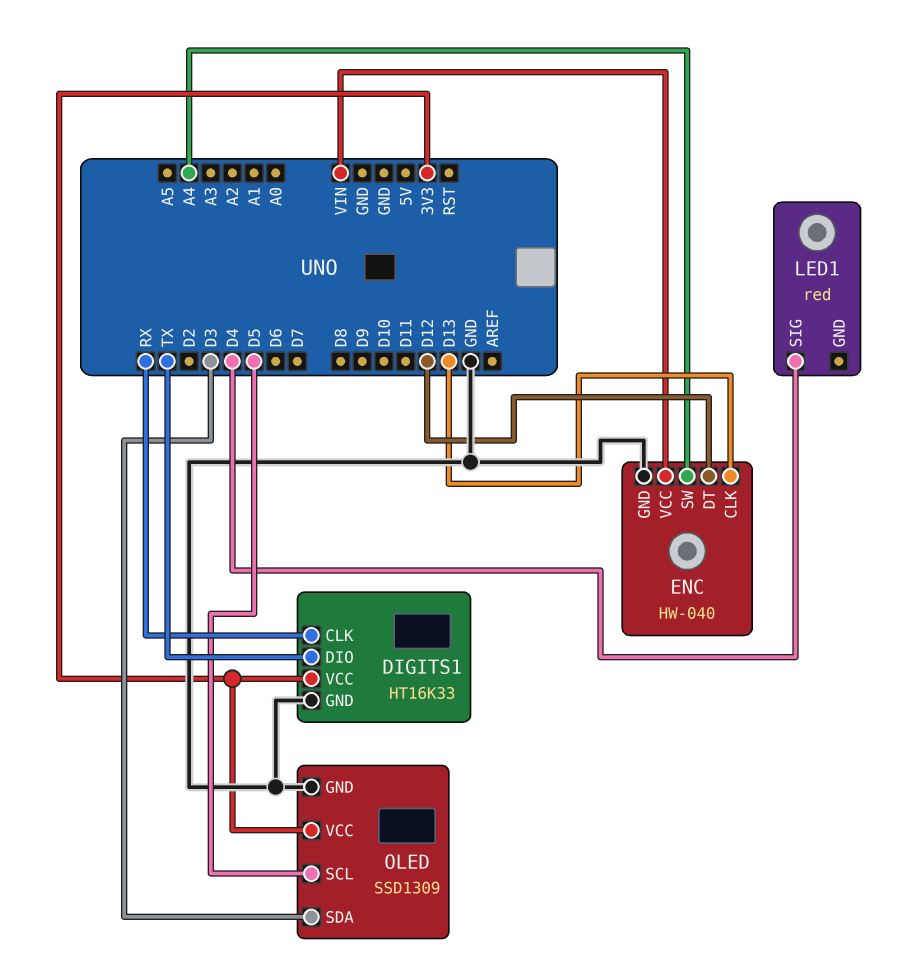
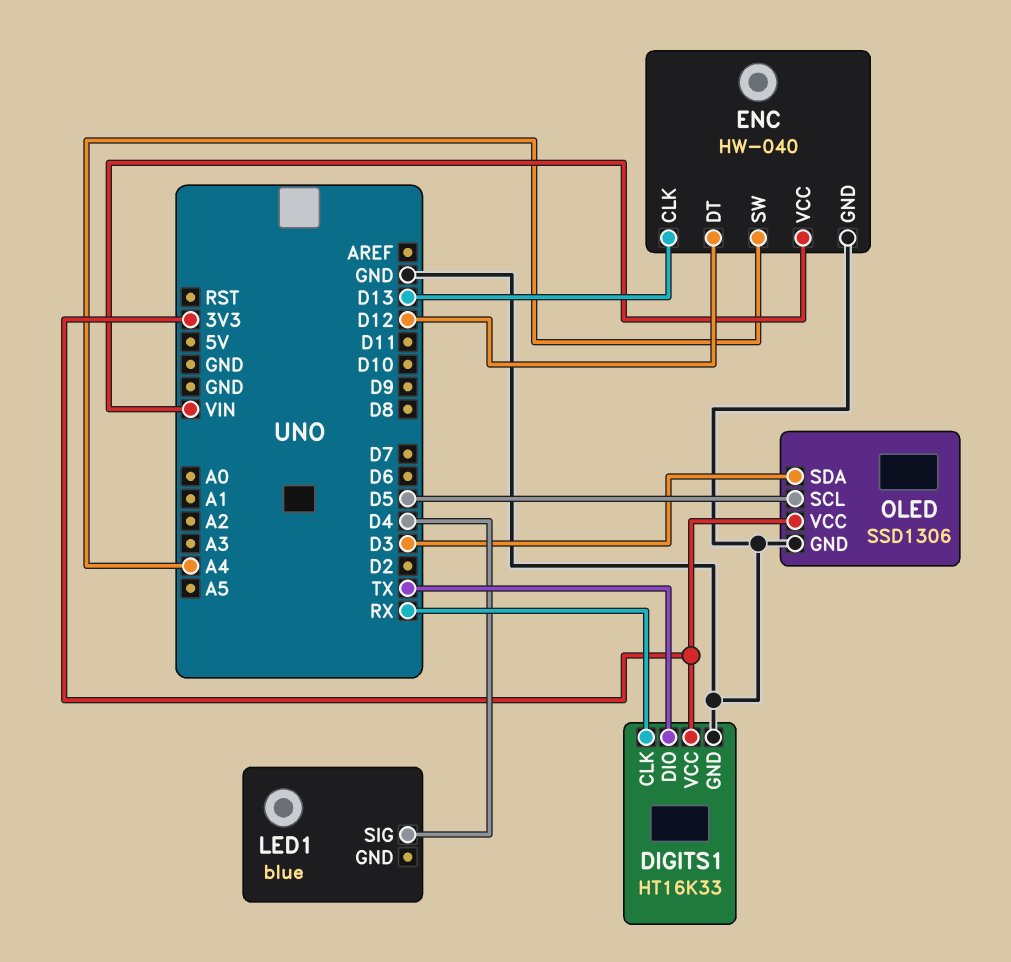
LED1: red -> blue
OLED: SSD1309 -> SSD1306

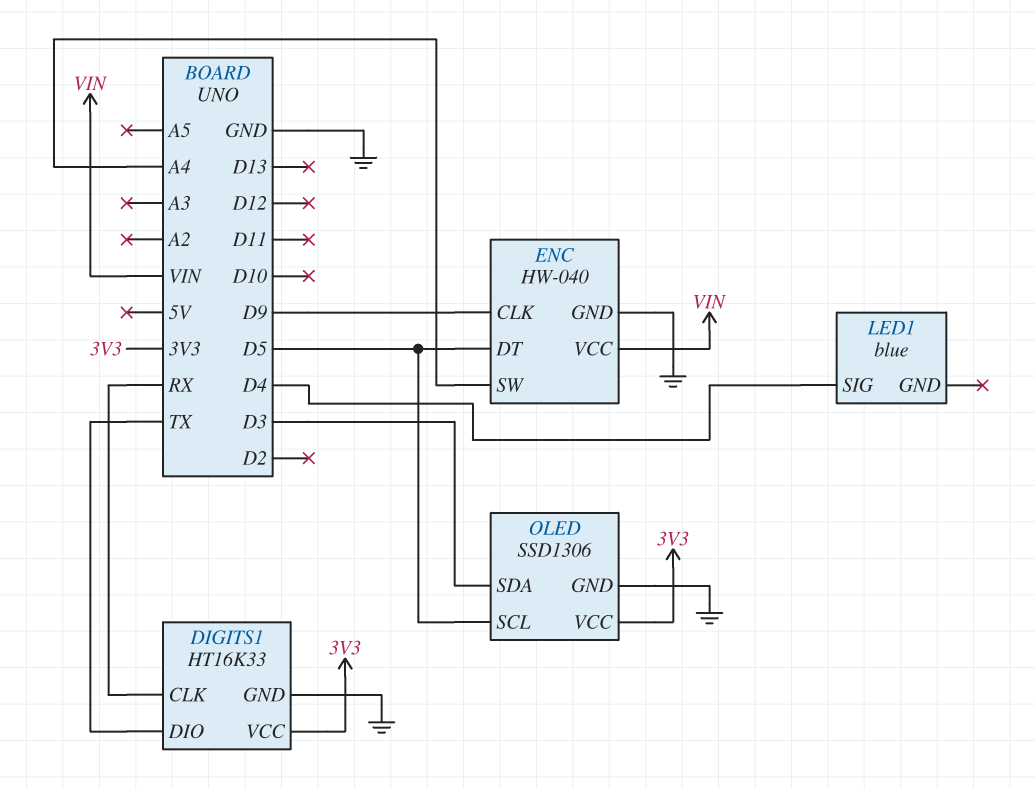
ENC pin CLK: D13 -> D9
ENC pin DT: D12 -> D5

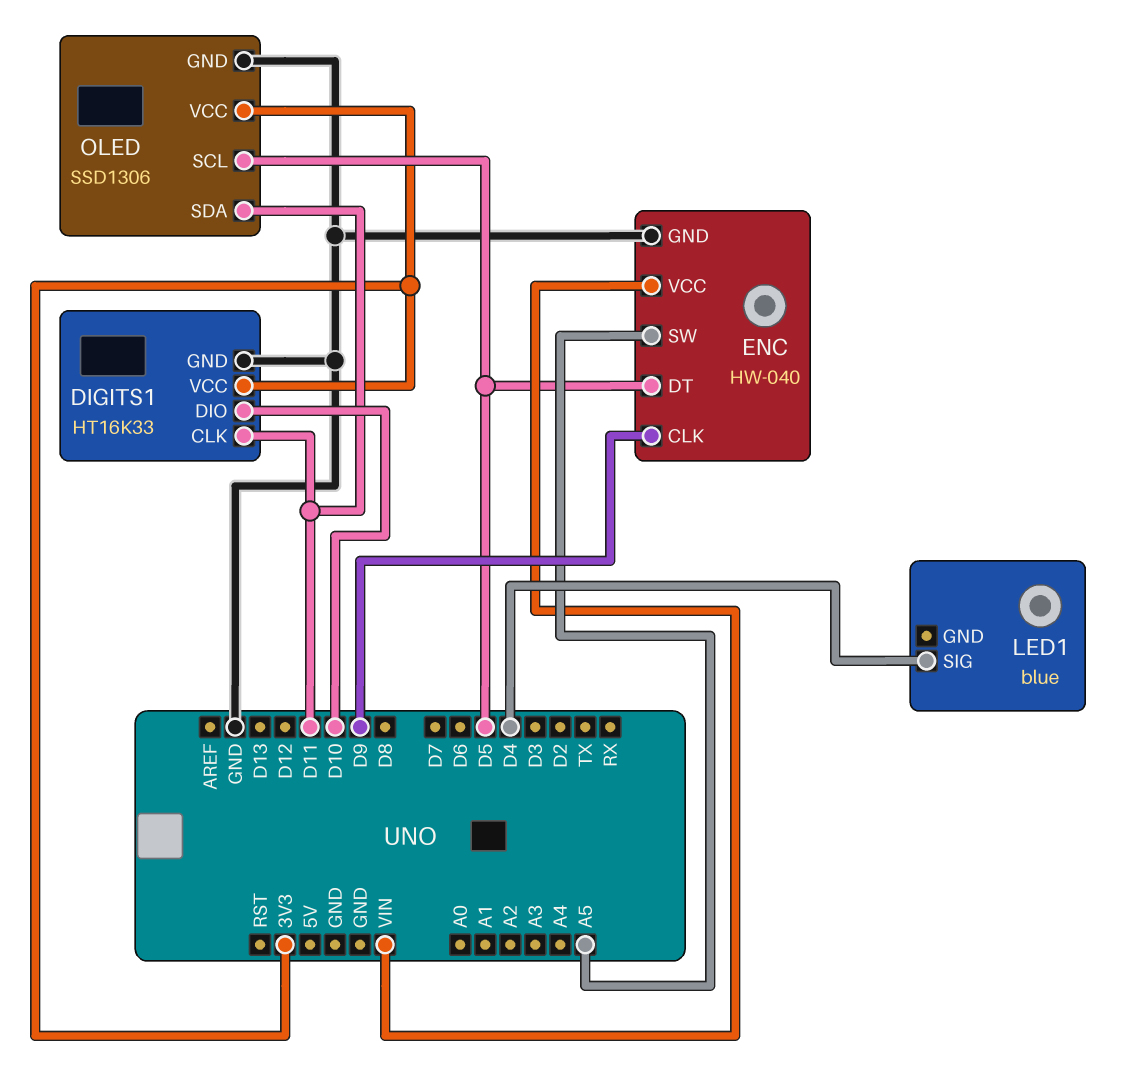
DIGITS1 pin CLK: RX -> D11
DIGITS1 pin DIO: TX -> D10
ENC pin SW: A4 -> A5
OLED pin SDA: D3 -> D11

